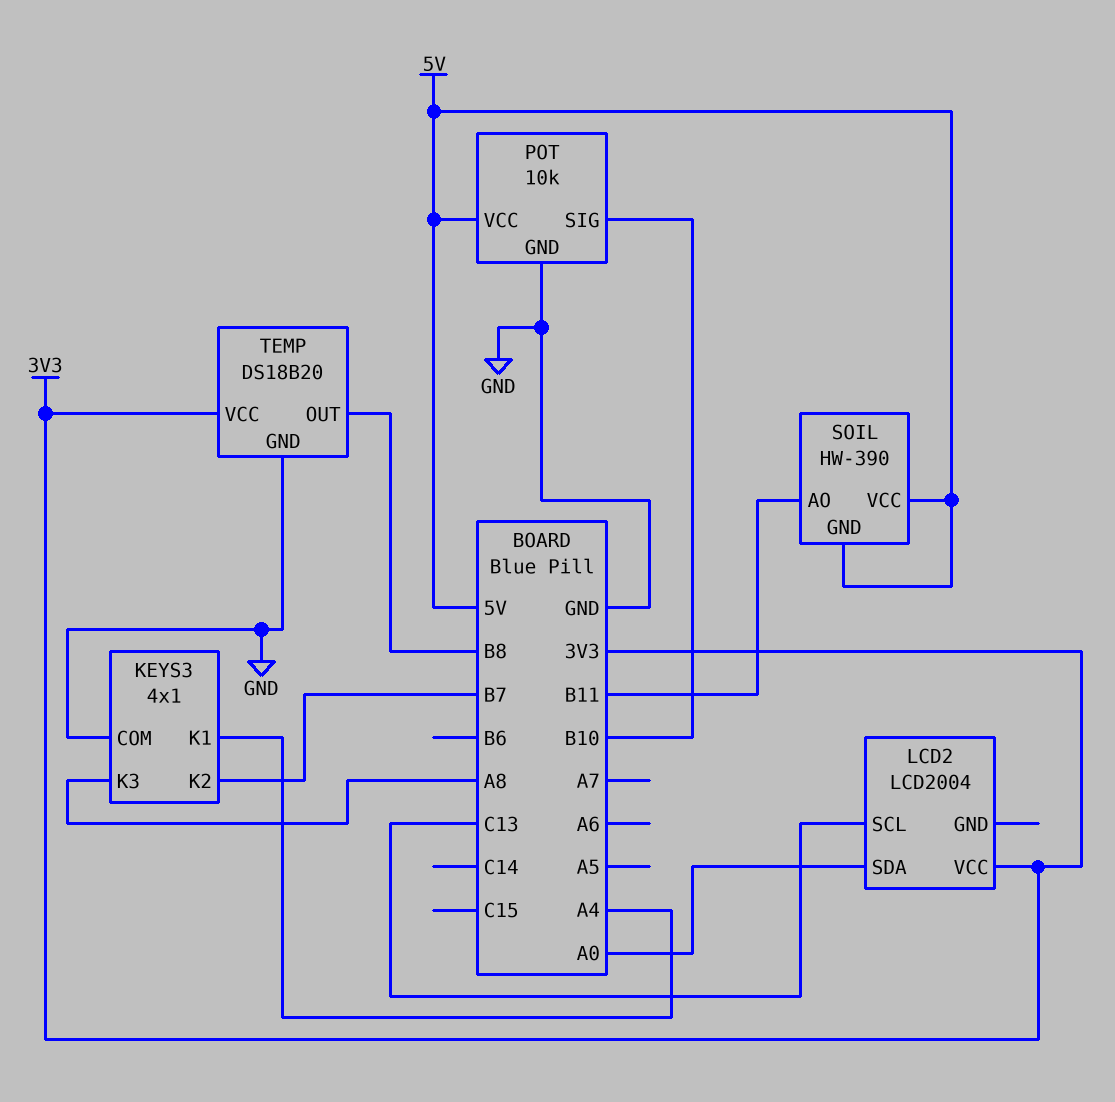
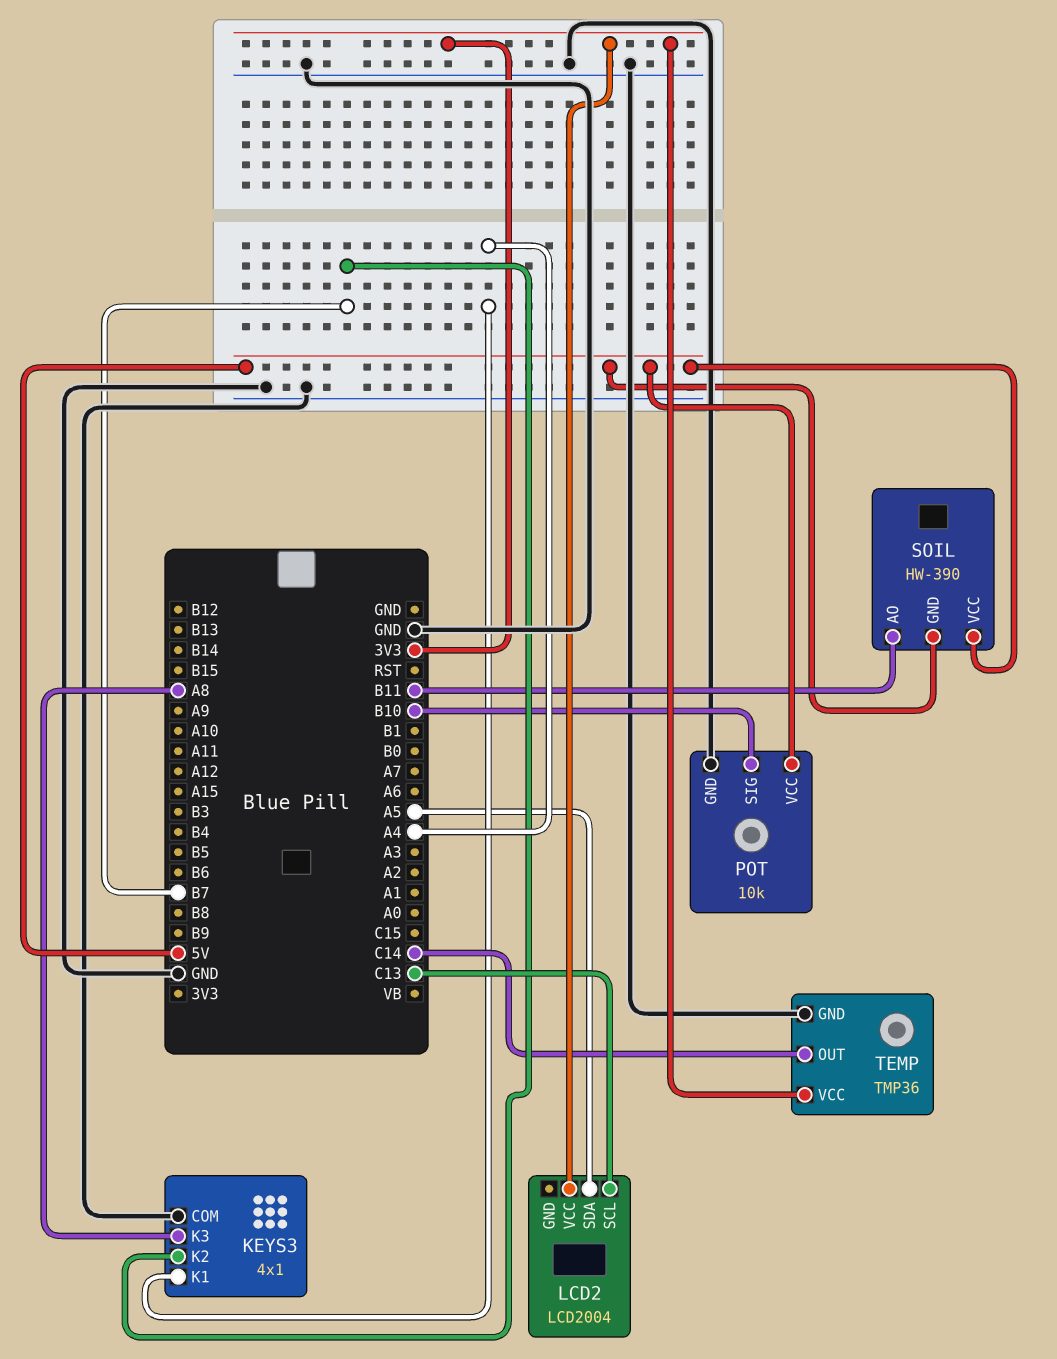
LCD2 pin SDA: A0 -> A5
TEMP: DS18B20 -> TMP36
TEMP pin OUT: B8 -> C14

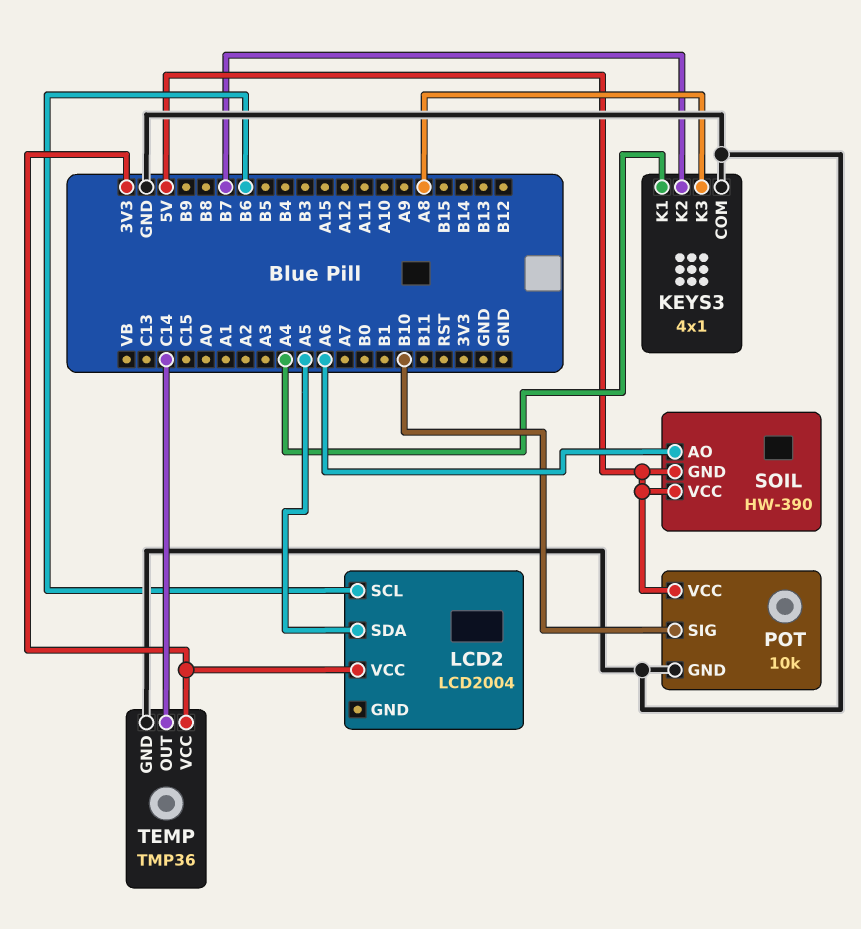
LCD2 pin SCL: C13 -> B6
SOIL pin AO: B11 -> A6

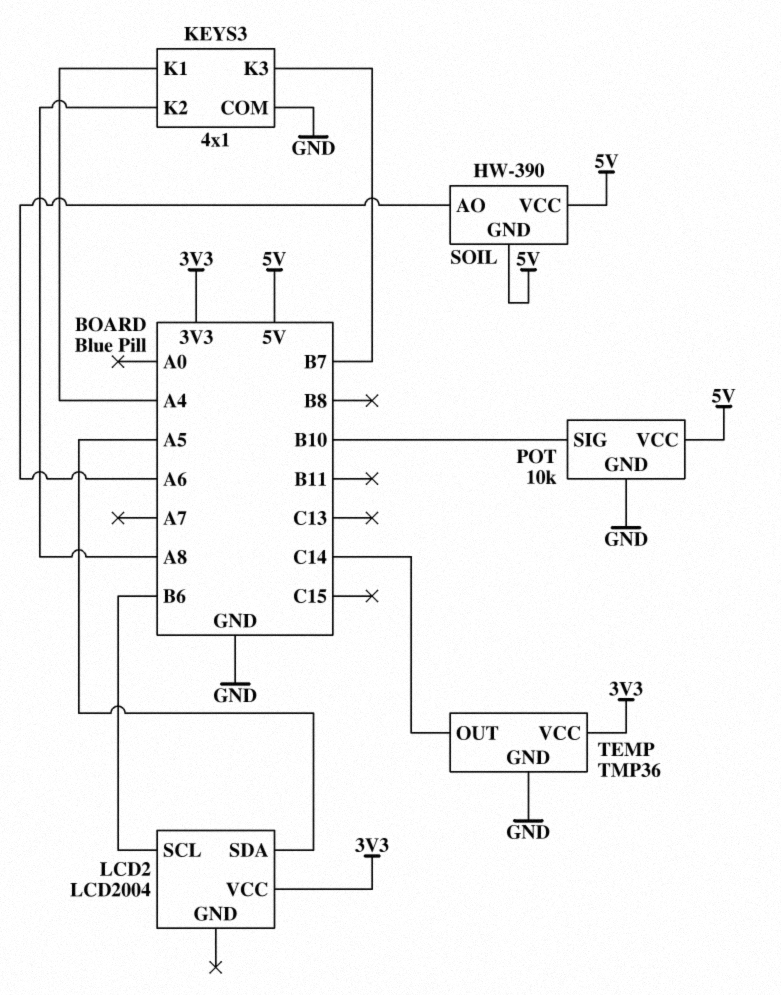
KEYS3 pin K2: B7 -> A8
KEYS3 pin K3: A8 -> B7

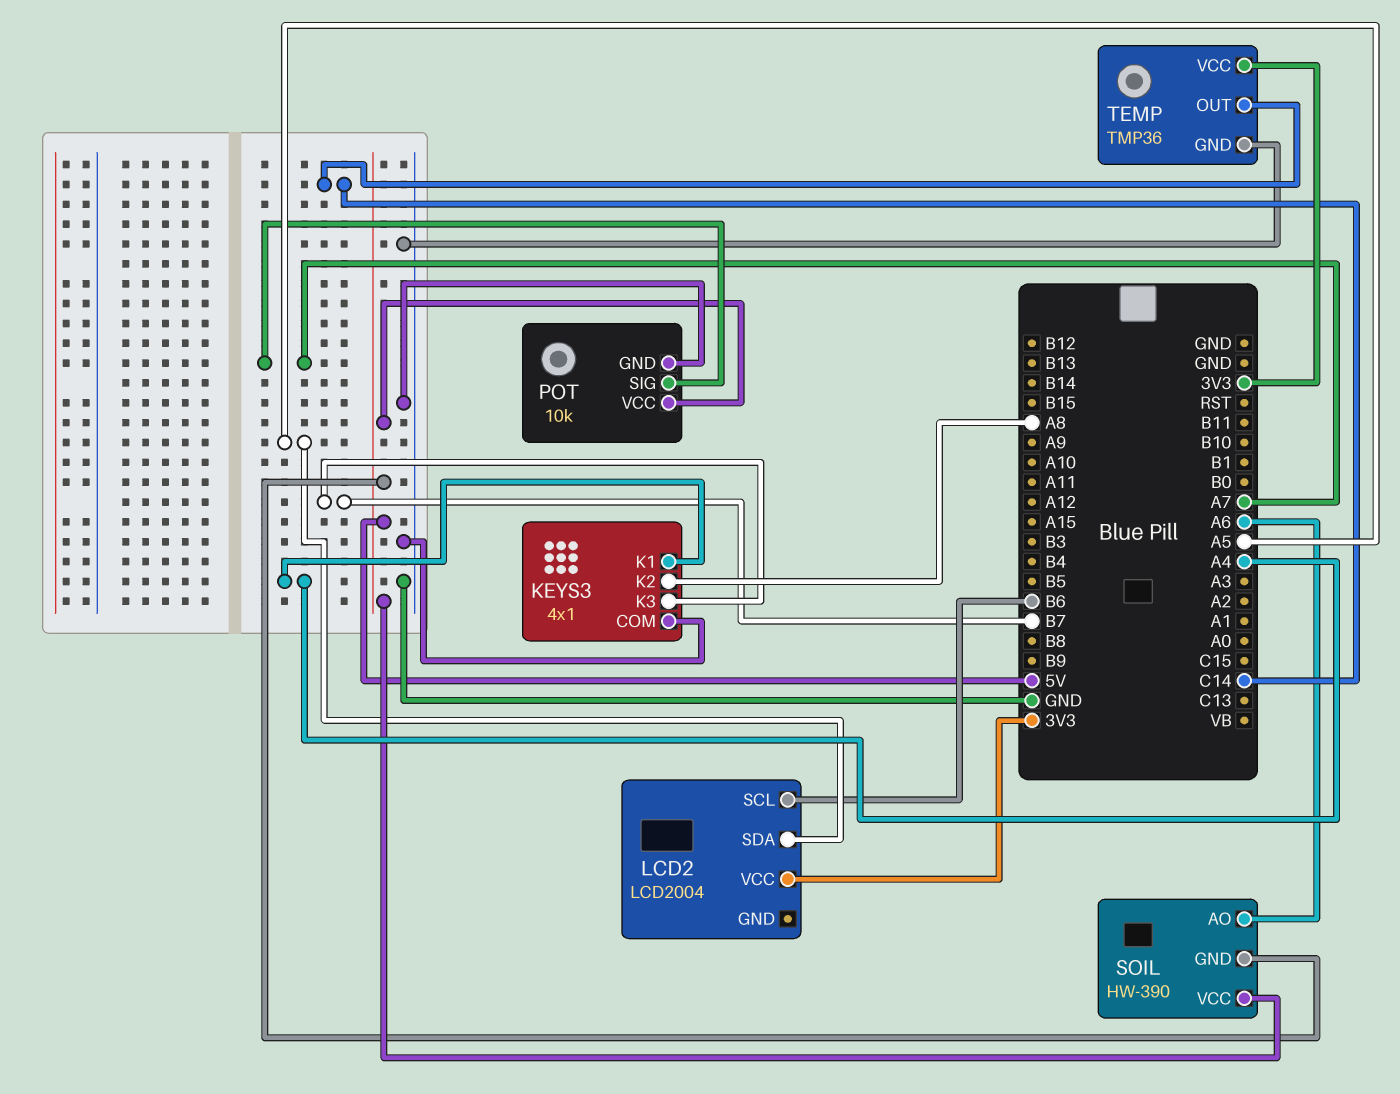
POT pin SIG: B10 -> A7

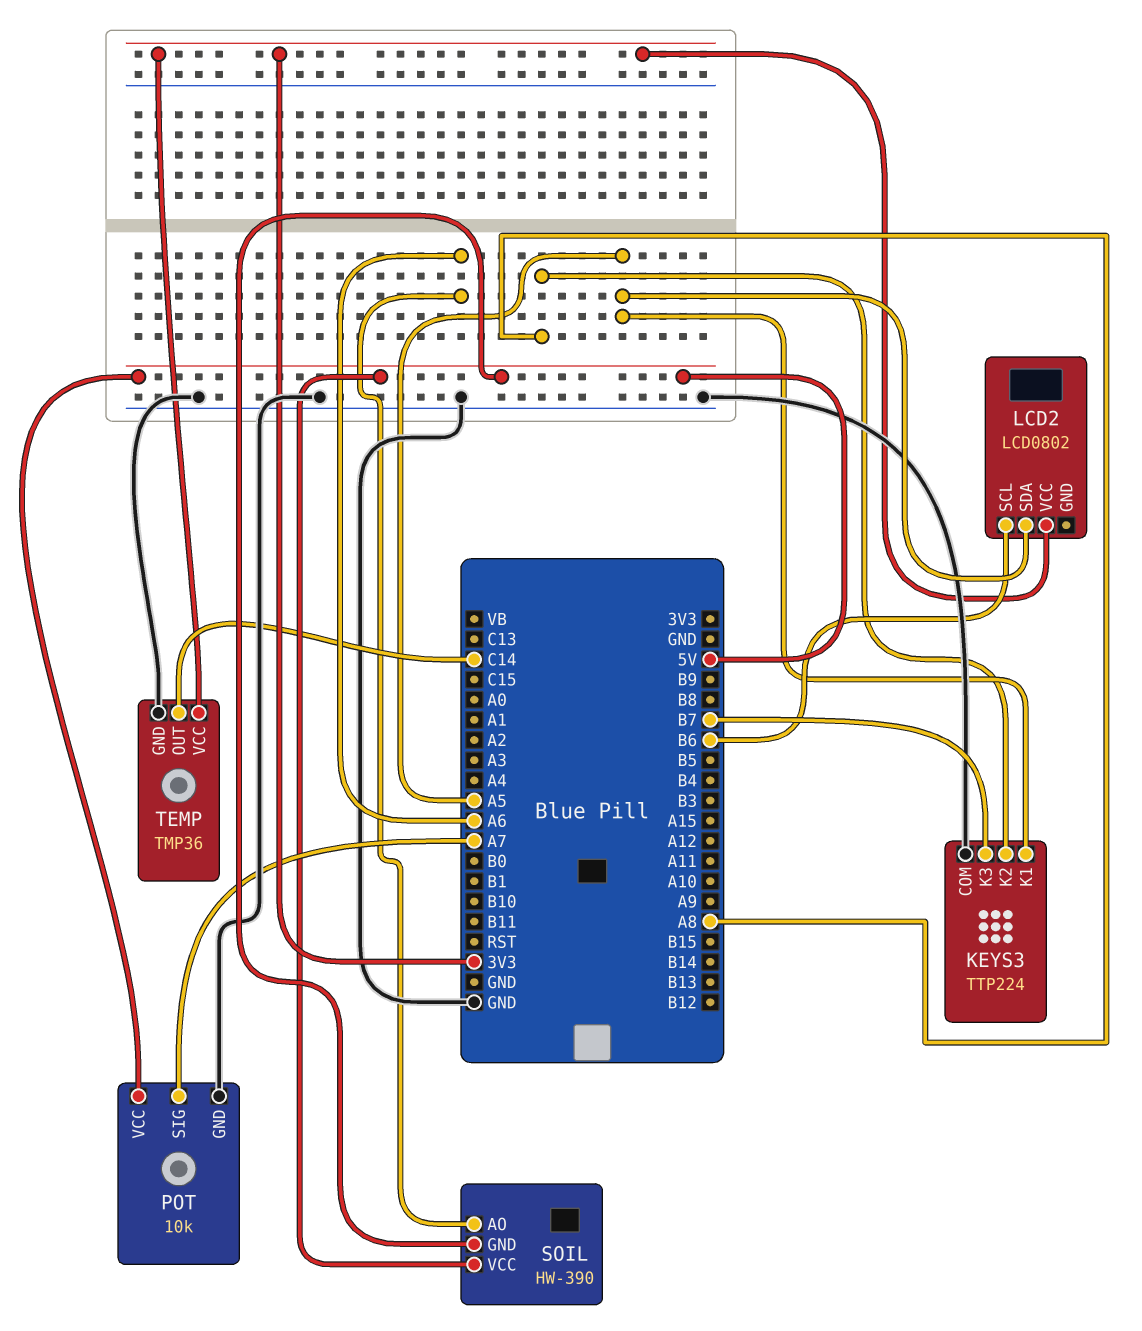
KEYS3: 4x1 -> TTP224
KEYS3 pin K1: A4 -> A5
LCD2: LCD2004 -> LCD0802

